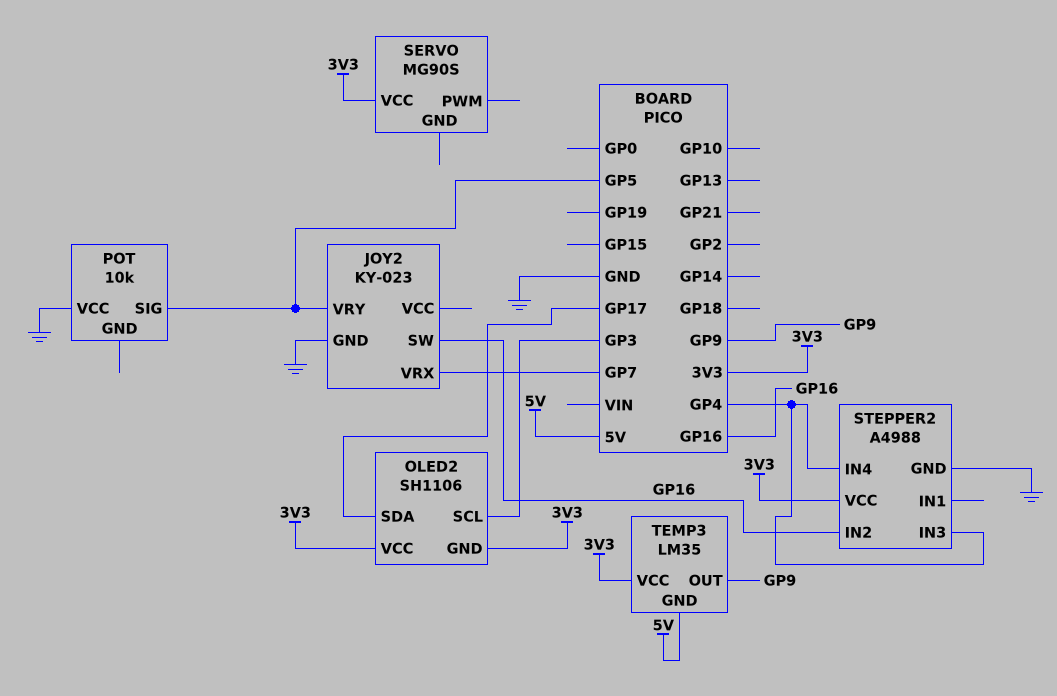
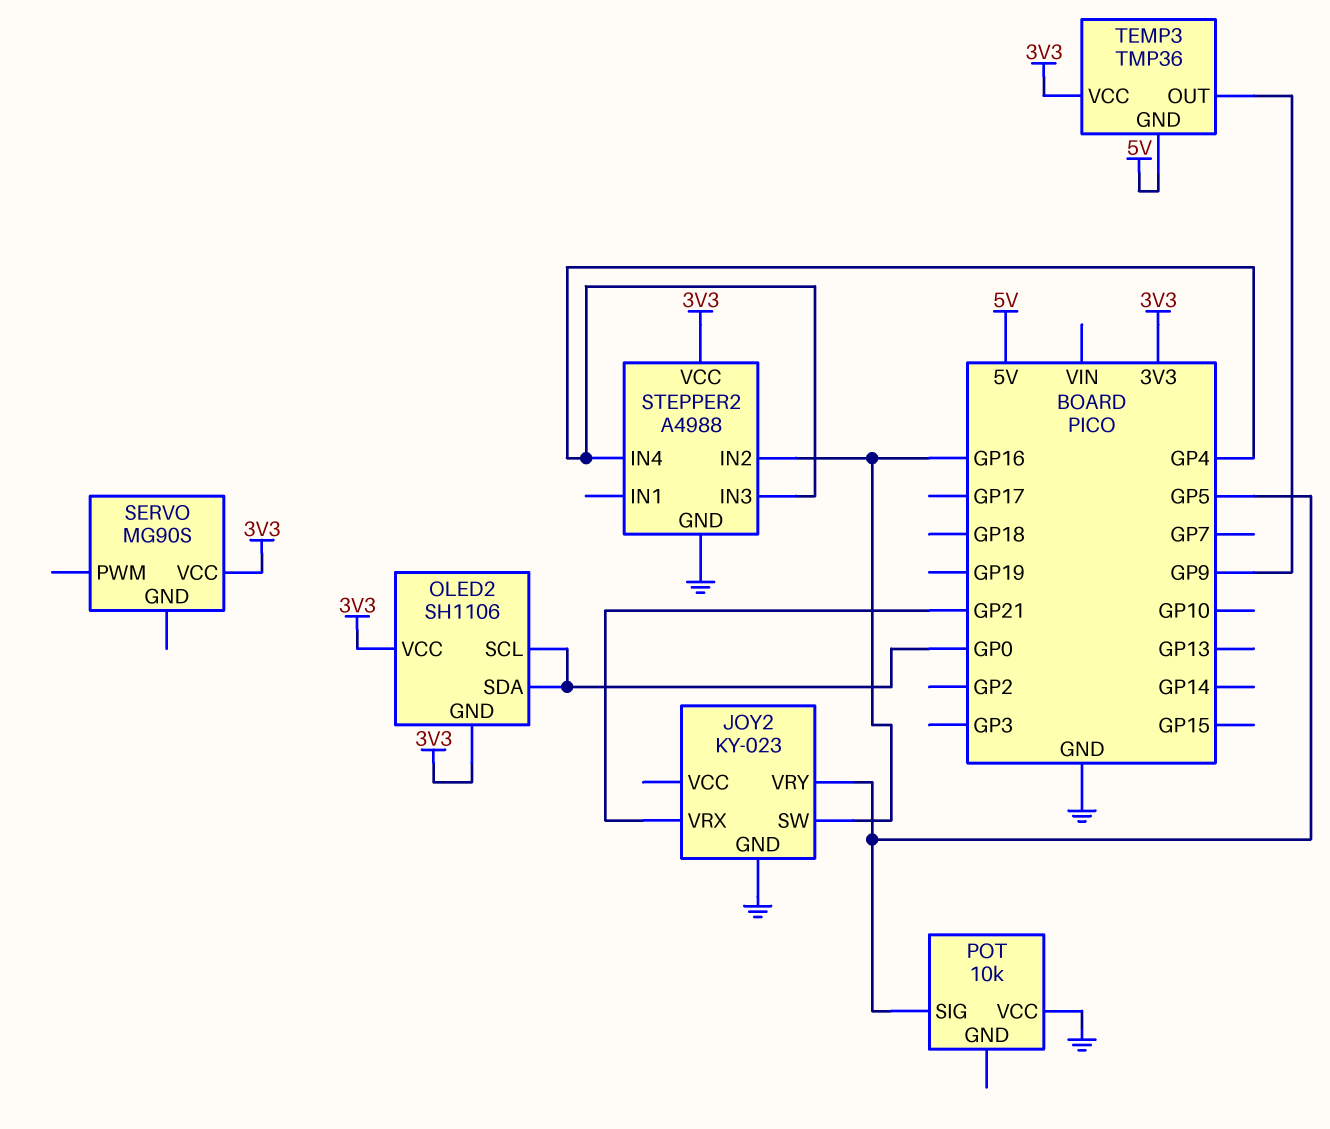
JOY2 pin VRX: GP7 -> GP21
OLED2 pin SCL: GP3 -> GP0
OLED2 pin SDA: GP17 -> GP0
TEMP3: LM35 -> TMP36

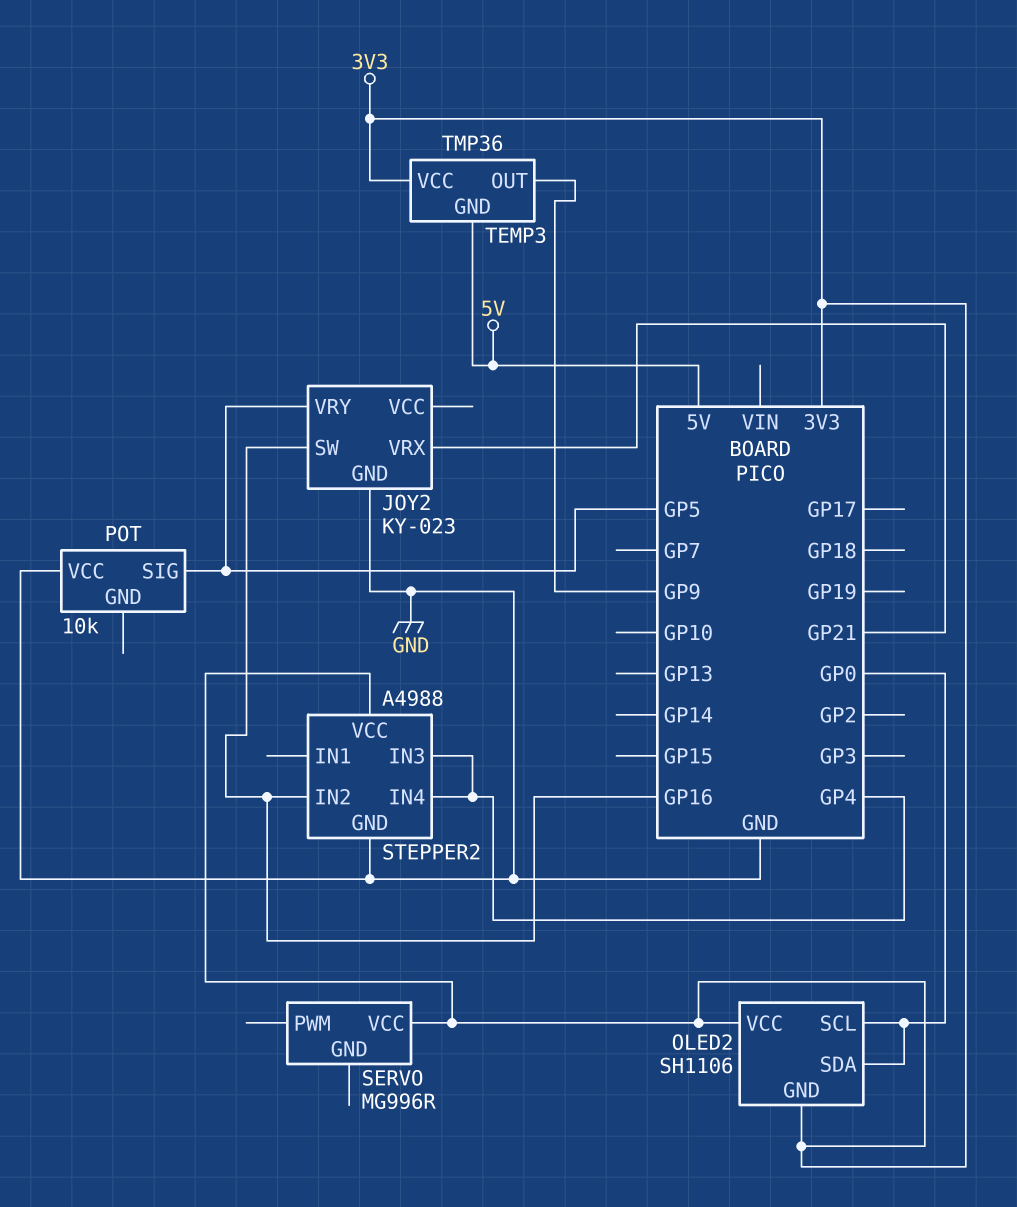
SERVO: MG90S -> MG996R

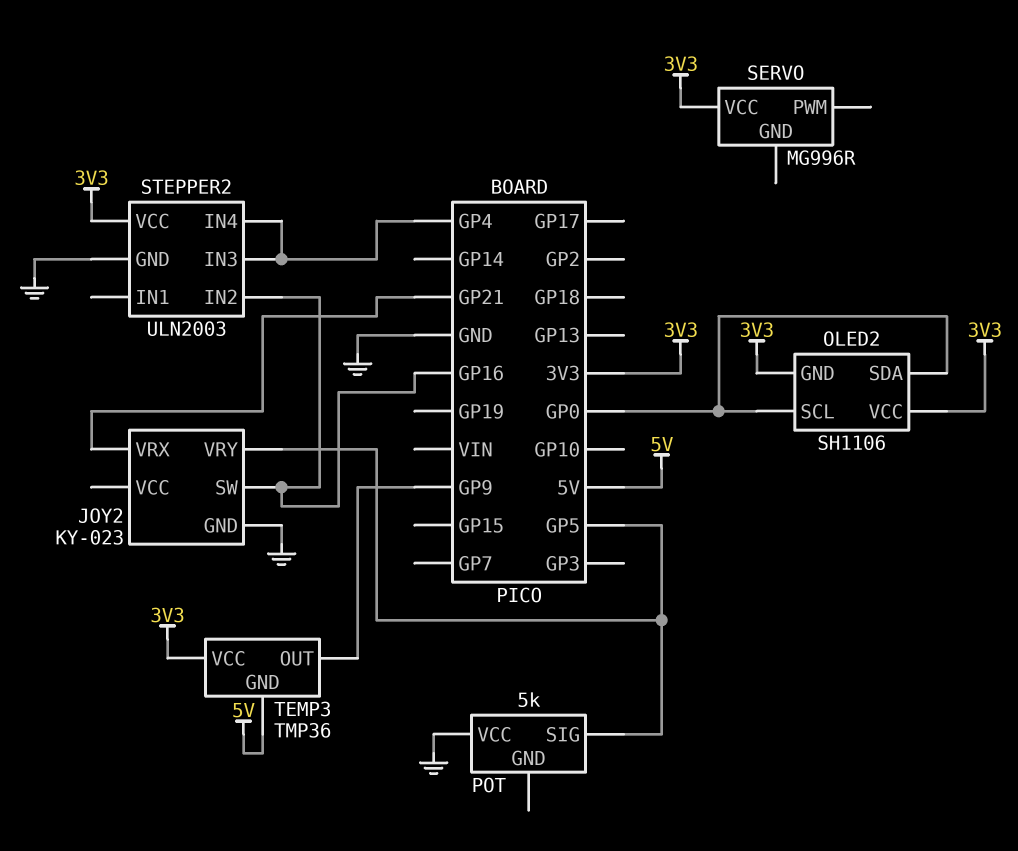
POT: 10k -> 5k
STEPPER2: A4988 -> ULN2003

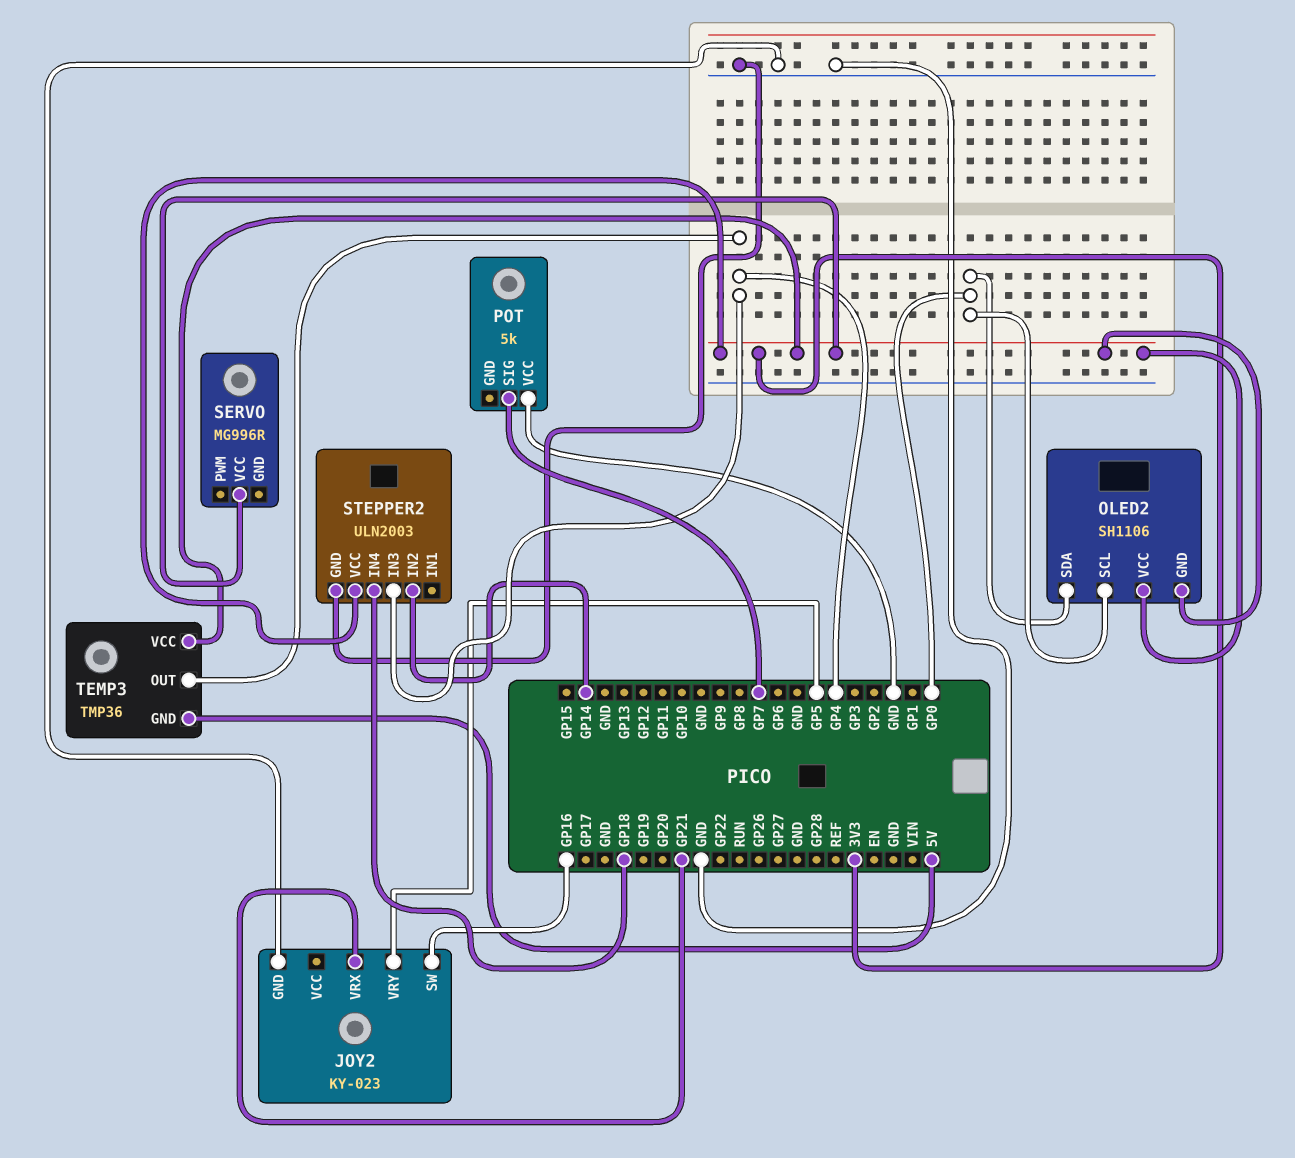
POT pin SIG: GP5 -> GP7
STEPPER2 pin IN2: GP16 -> GP14
STEPPER2 pin IN4: GP4 -> GP18
TEMP3 pin OUT: GP9 -> GP4

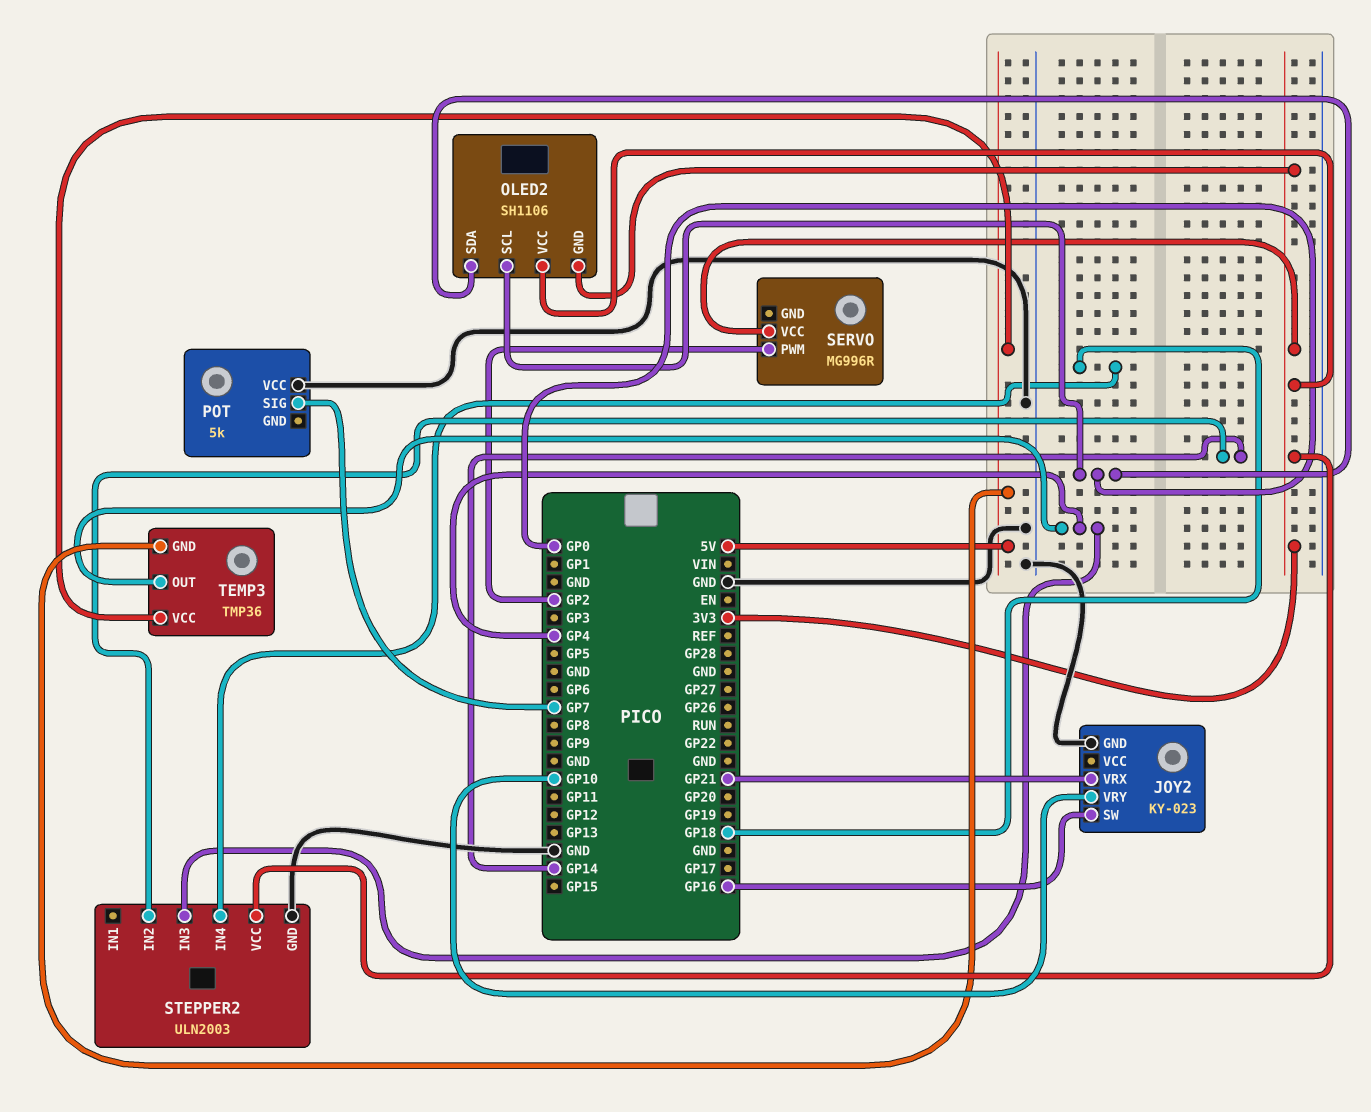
JOY2 pin VRY: GP5 -> GP10
SERVO pin PWM: none -> GP2
TEMP3 pin VCC: 3V3 -> 5V

